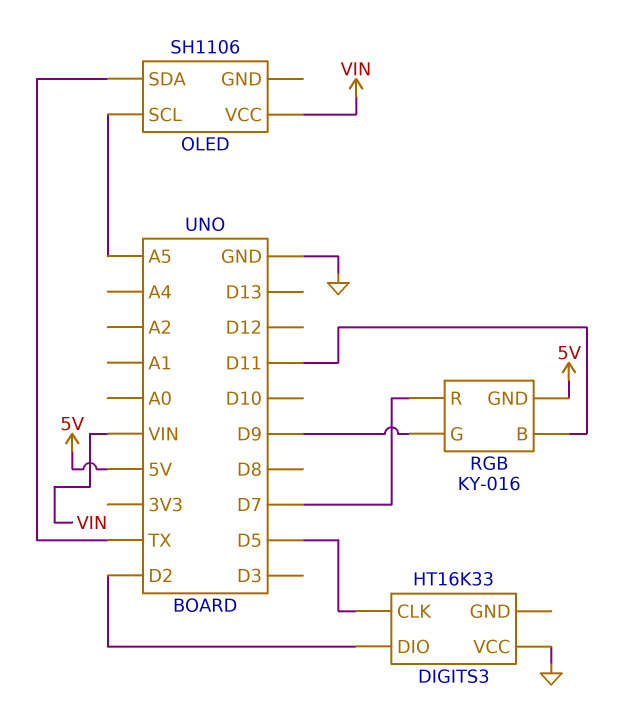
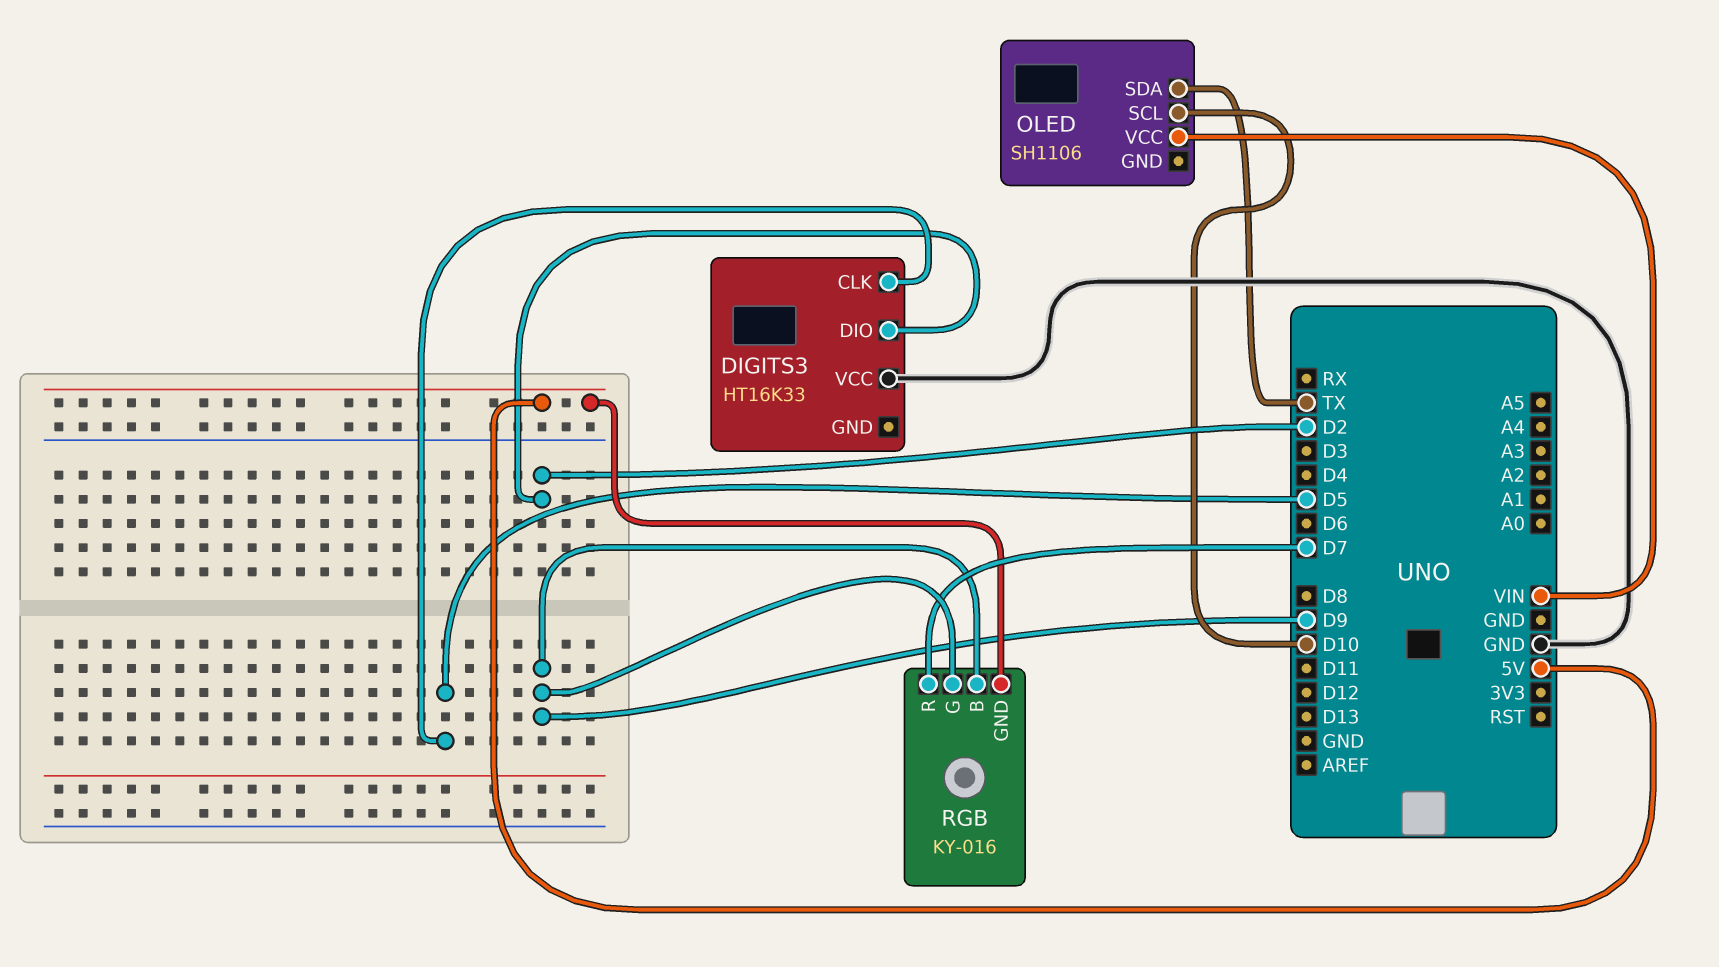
OLED pin SCL: A5 -> D10
RGB pin B: D11 -> D9

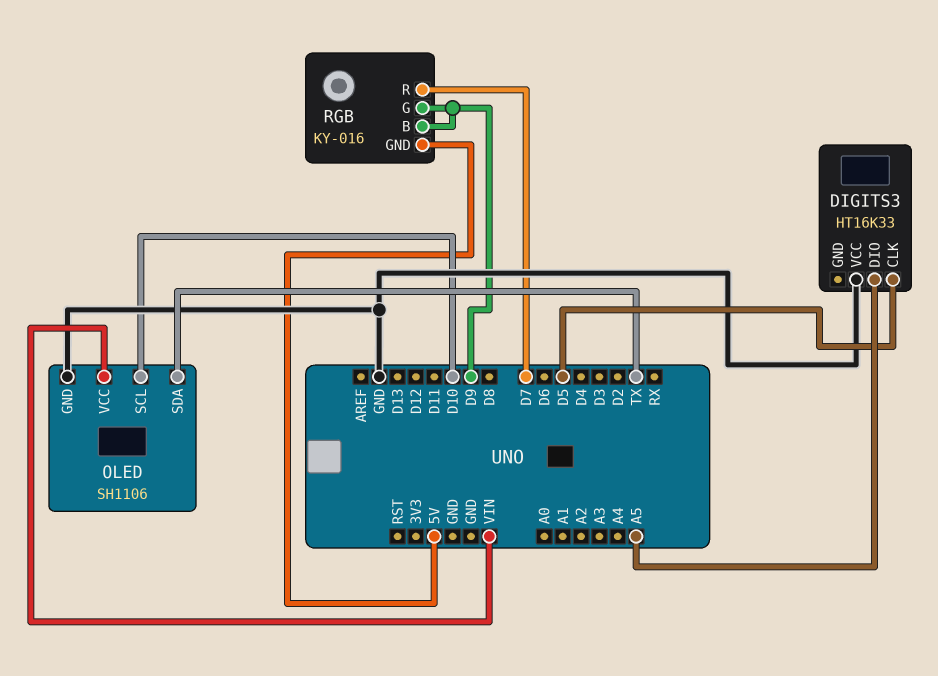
DIGITS3 pin DIO: D2 -> A5
OLED pin GND: none -> GND

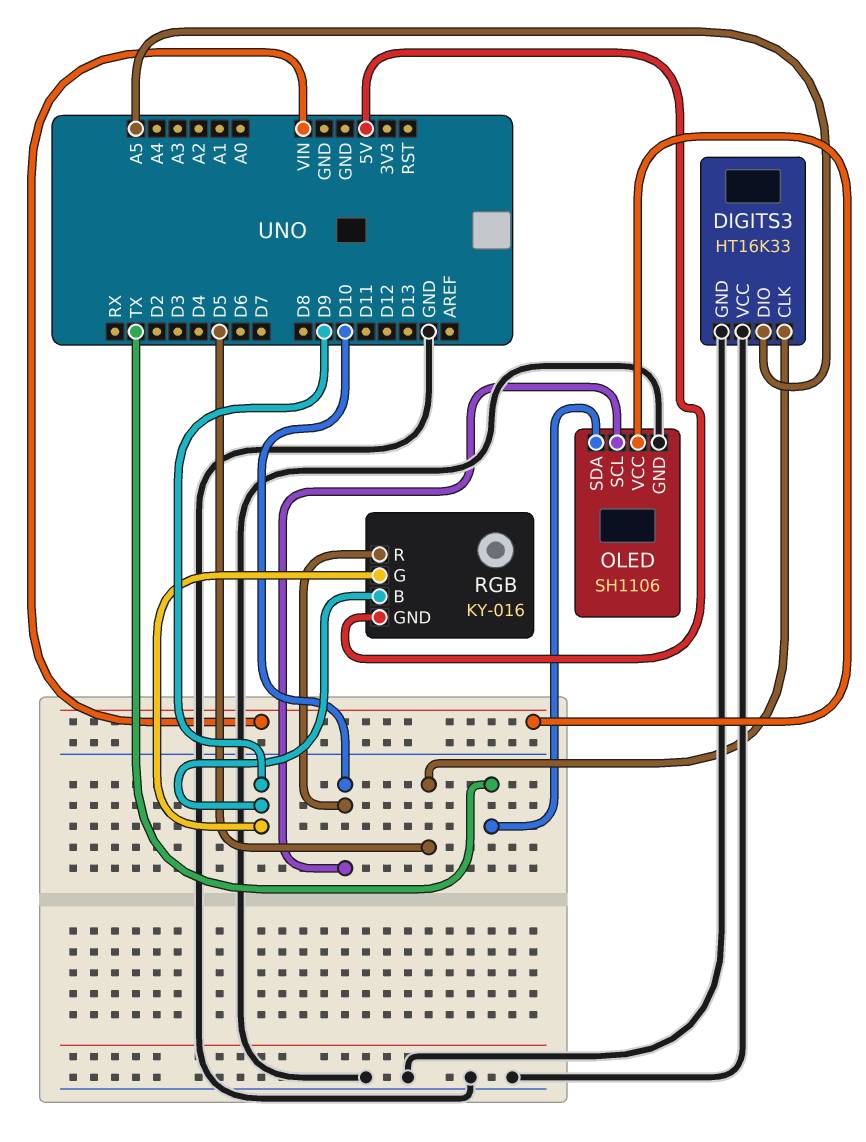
DIGITS3 pin GND: none -> GND
RGB pin R: D7 -> D10

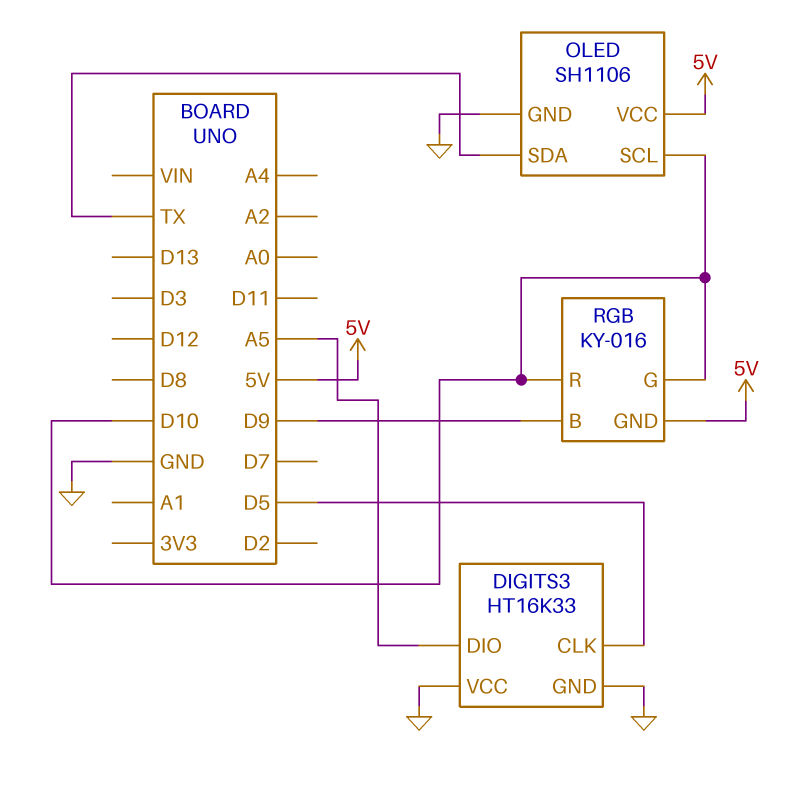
OLED pin VCC: VIN -> 5V
RGB pin G: D9 -> D10

